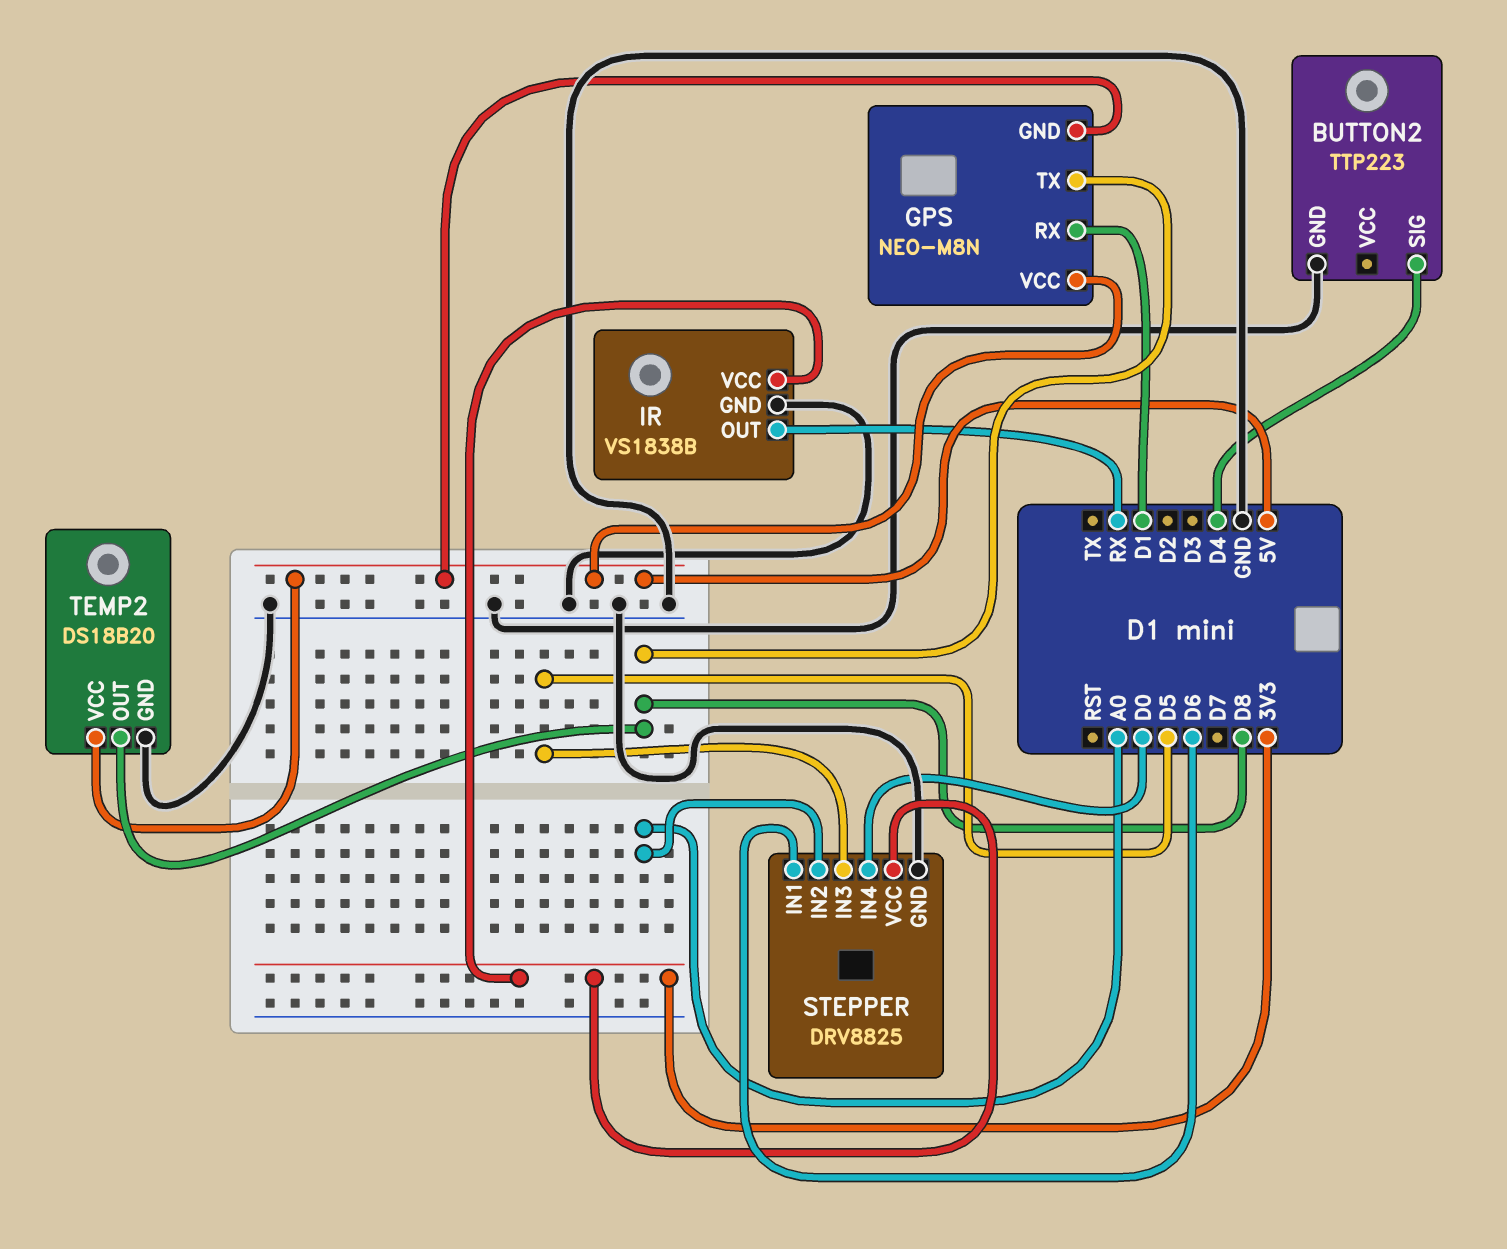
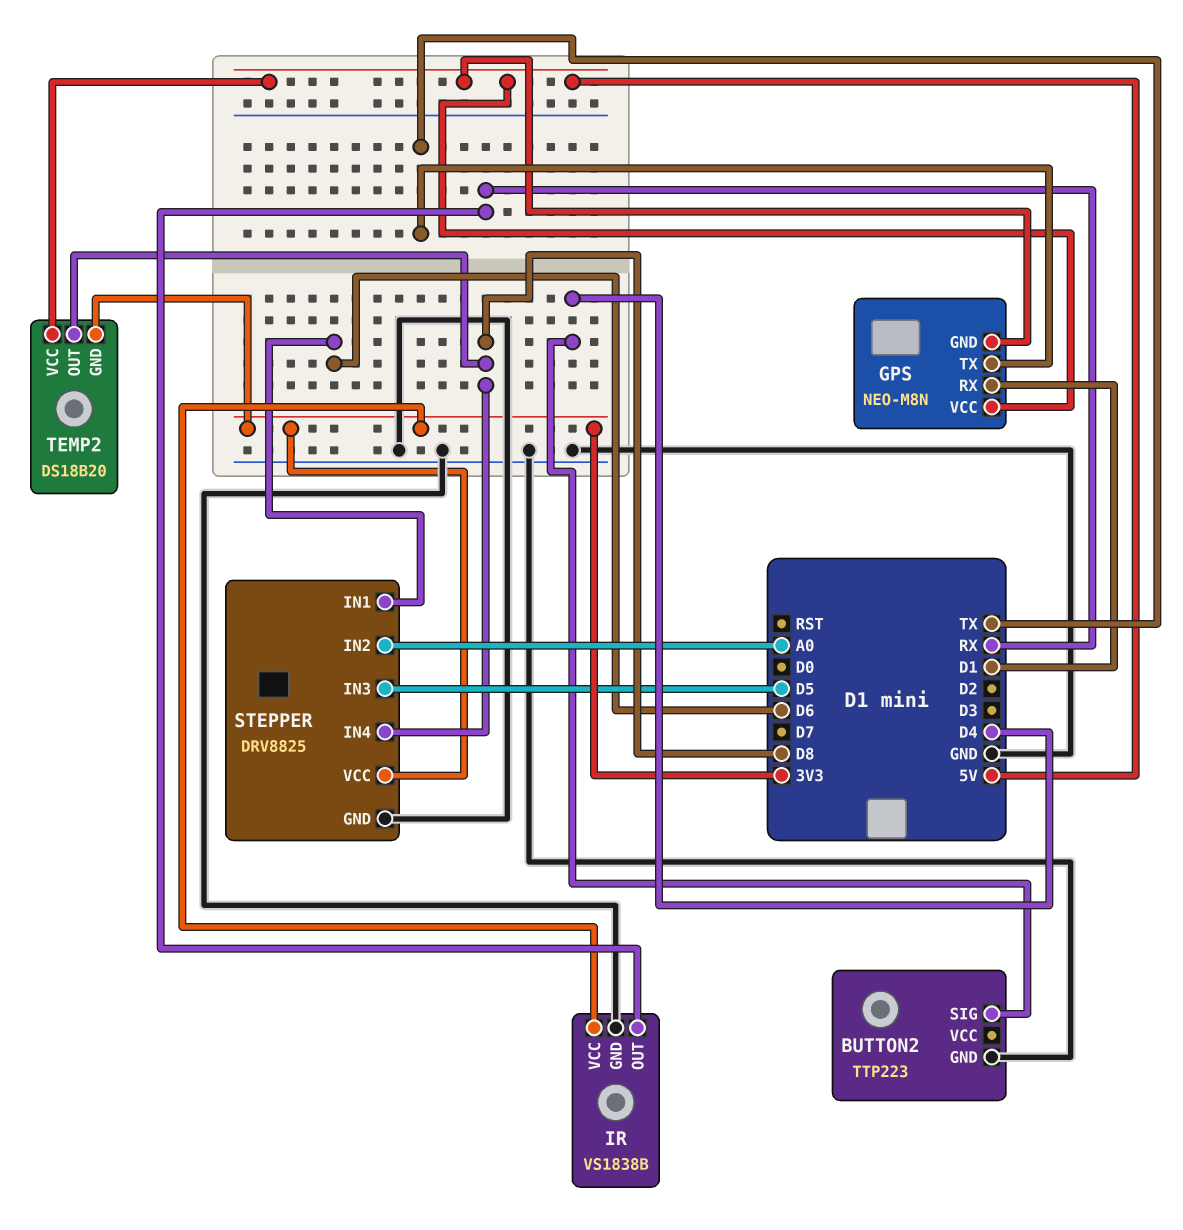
GPS pin TX: D8 -> TX
STEPPER pin IN4: D0 -> D8
TEMP2 pin GND: GND -> 3V3

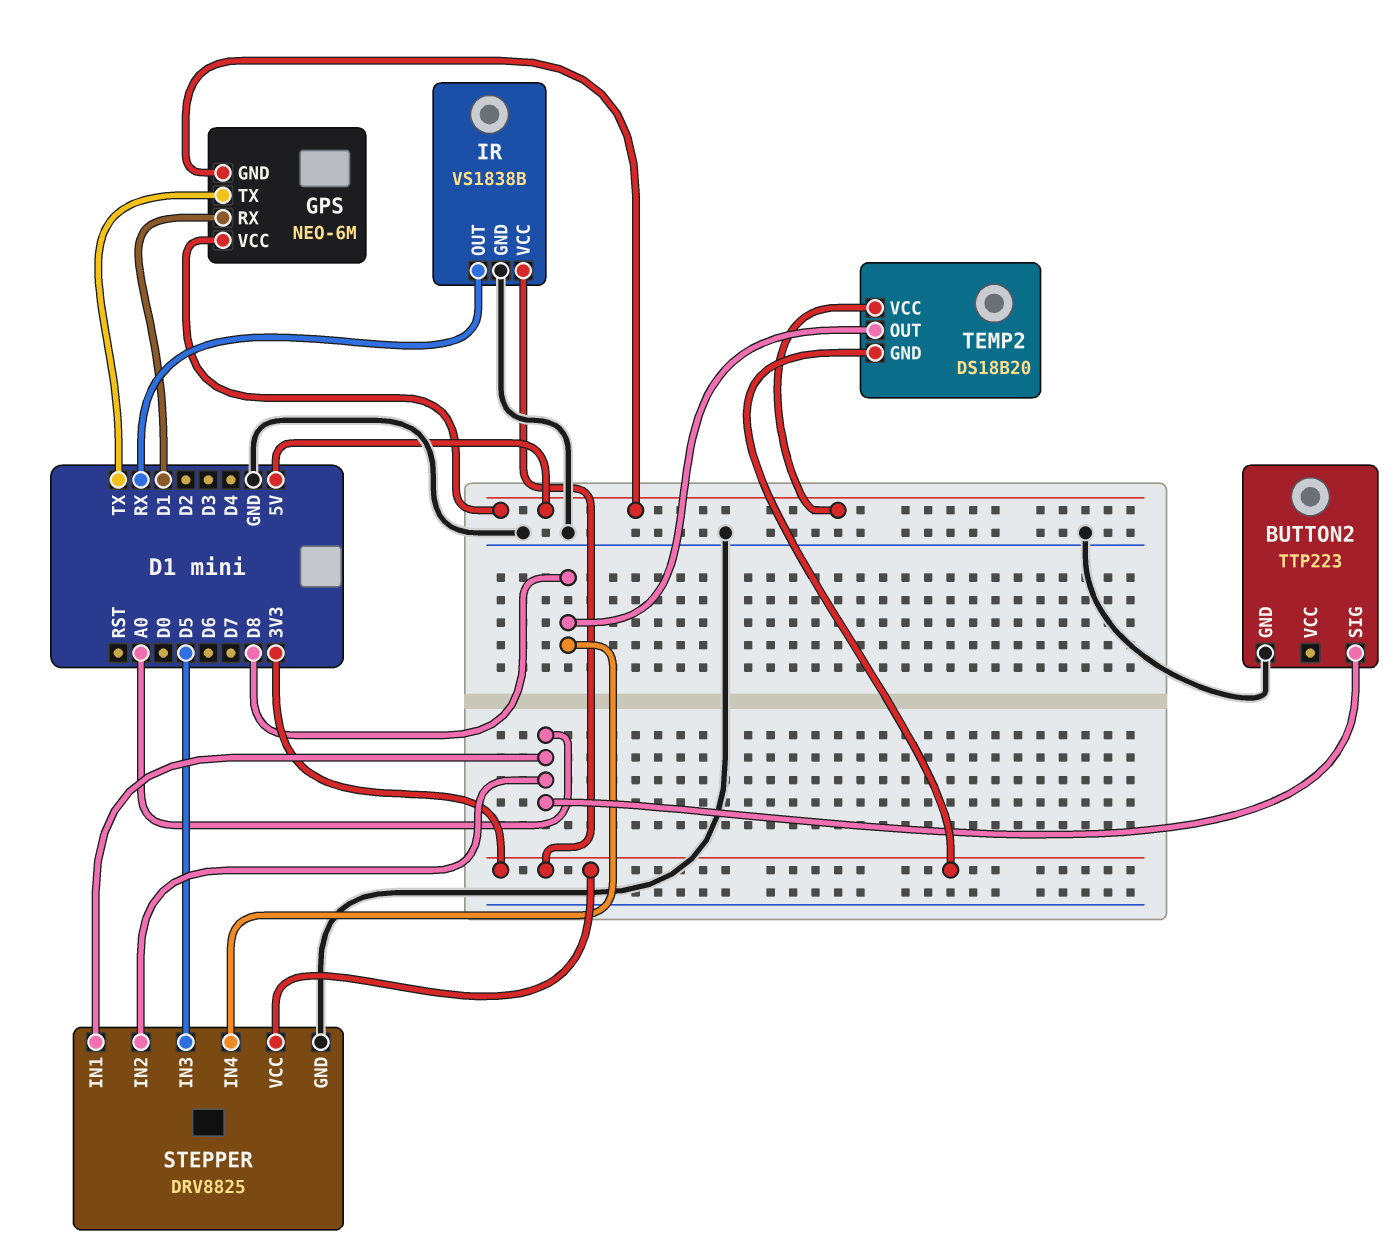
BUTTON2 pin SIG: D4 -> A0
GPS: NEO-M8N -> NEO-6M
STEPPER pin IN1: D6 -> A0

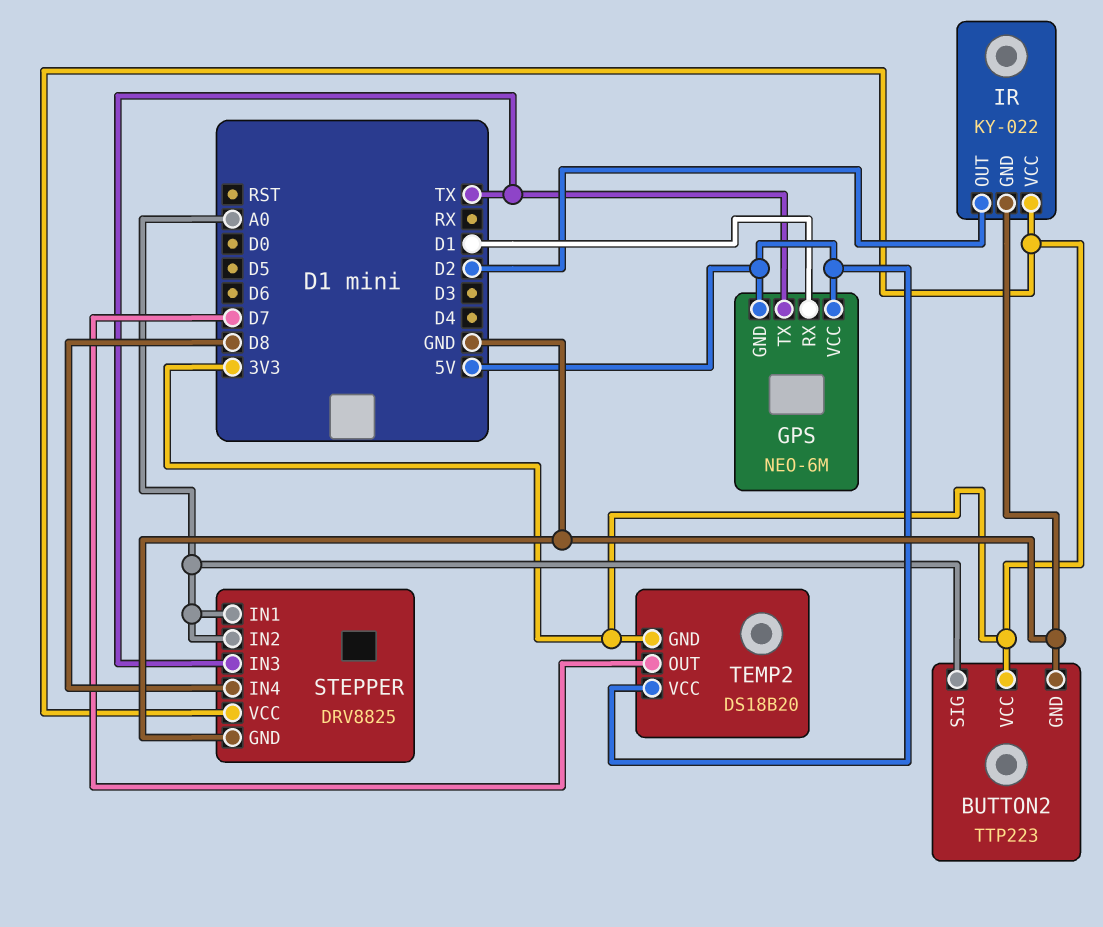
BUTTON2 pin VCC: none -> 3V3
IR: VS1838B -> KY-022
IR pin OUT: RX -> D2
STEPPER pin IN3: D5 -> TX
TEMP2 pin OUT: D8 -> D7

